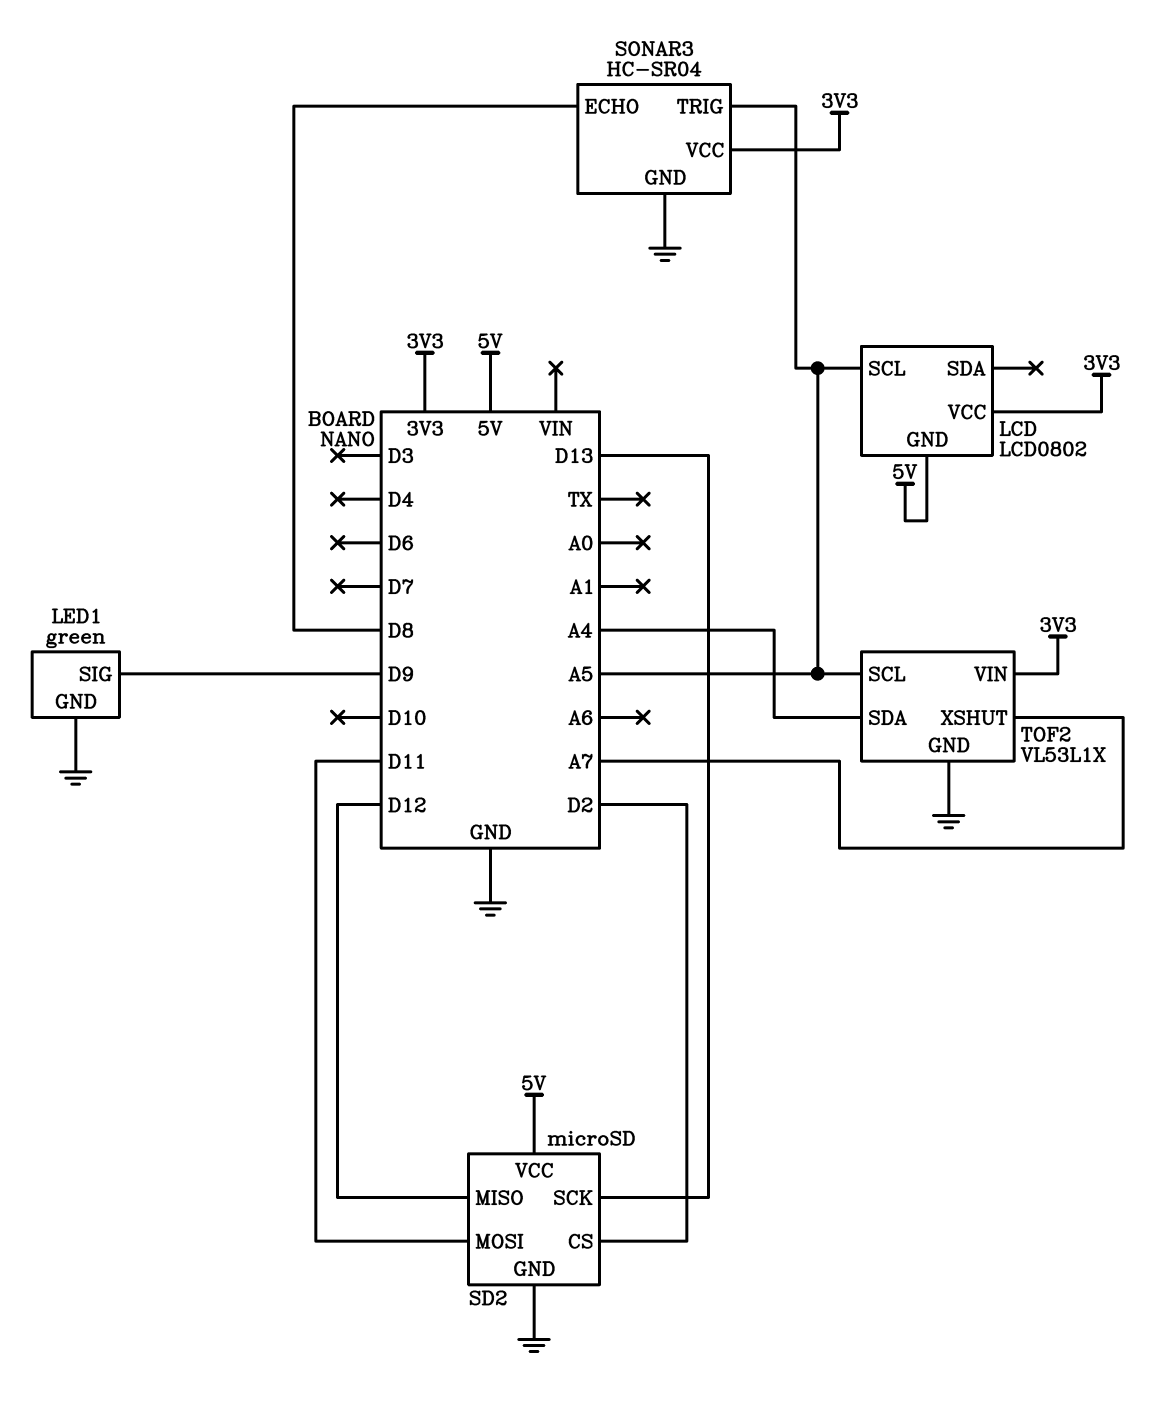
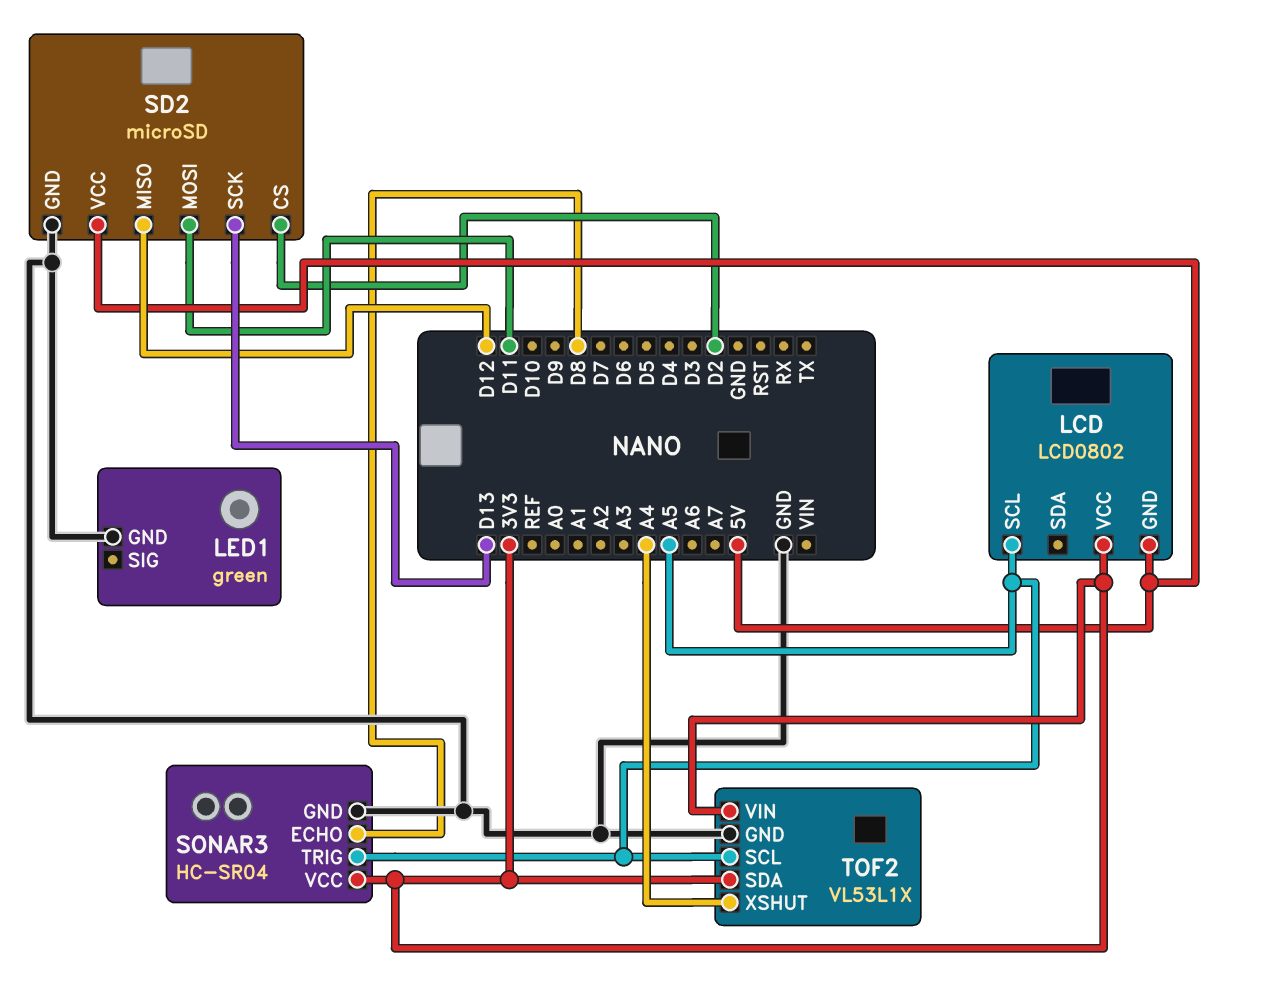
LED1 pin SIG: D9 -> none
TOF2 pin SDA: A4 -> 3V3
TOF2 pin XSHUT: A7 -> A4

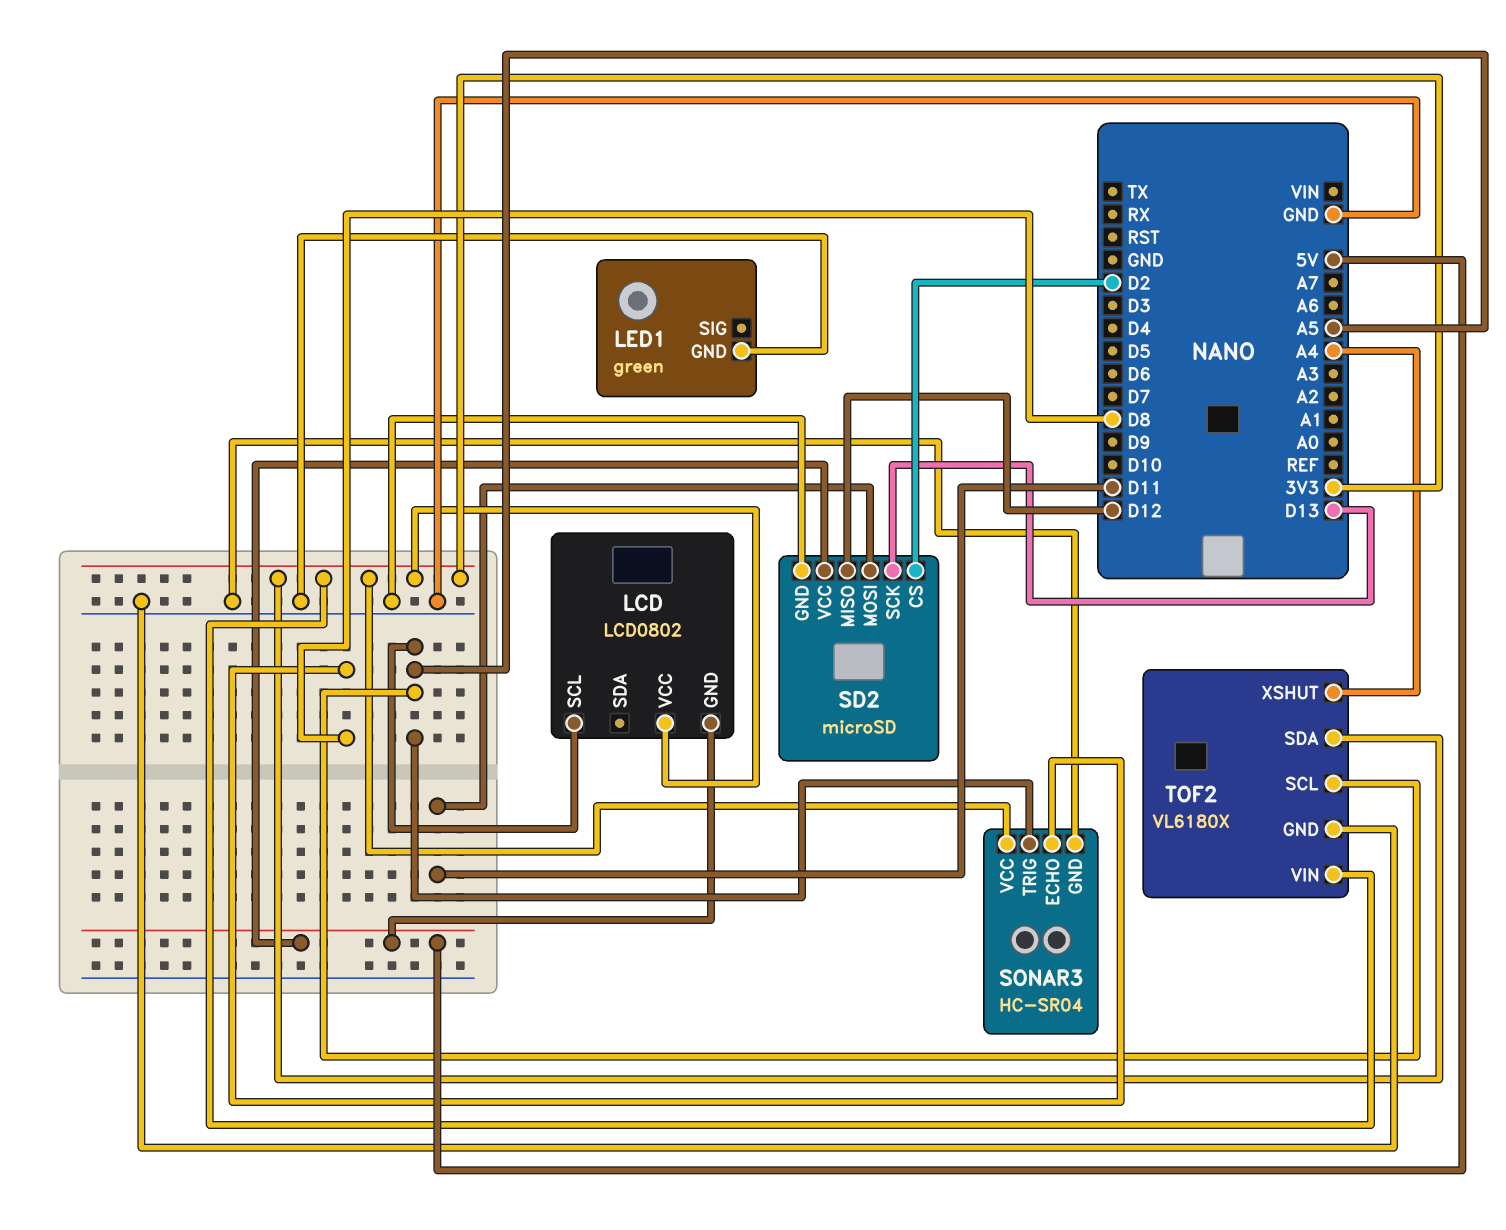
TOF2: VL53L1X -> VL6180X

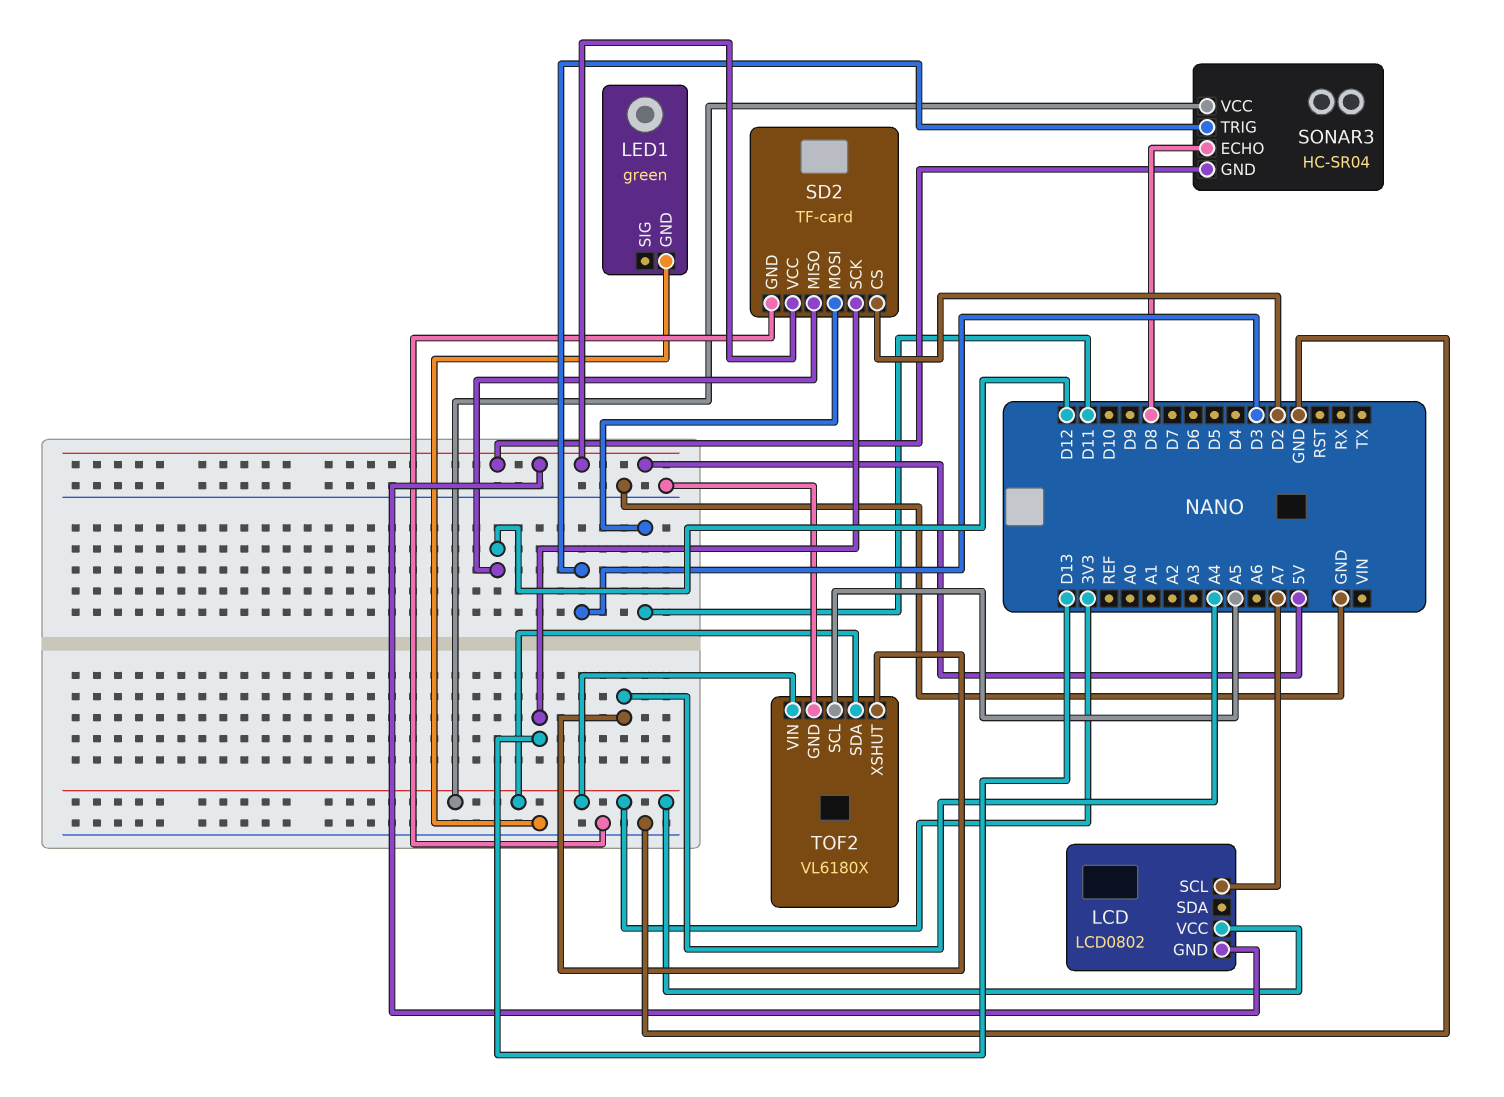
LCD pin SCL: A5 -> A7
SD2: microSD -> TF-card
SONAR3 pin GND: GND -> 5V
SONAR3 pin TRIG: A5 -> D3

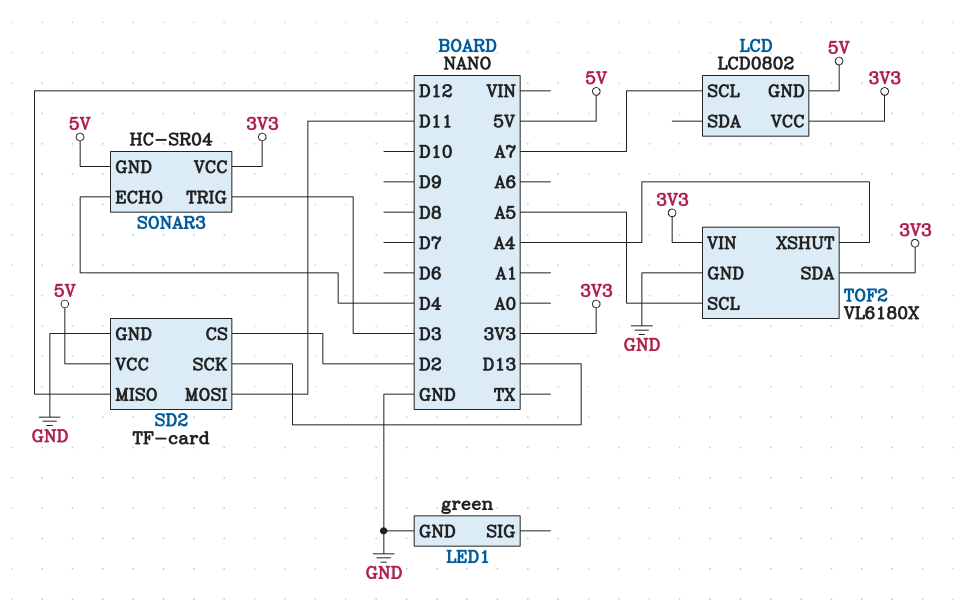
SONAR3 pin ECHO: D8 -> D4

